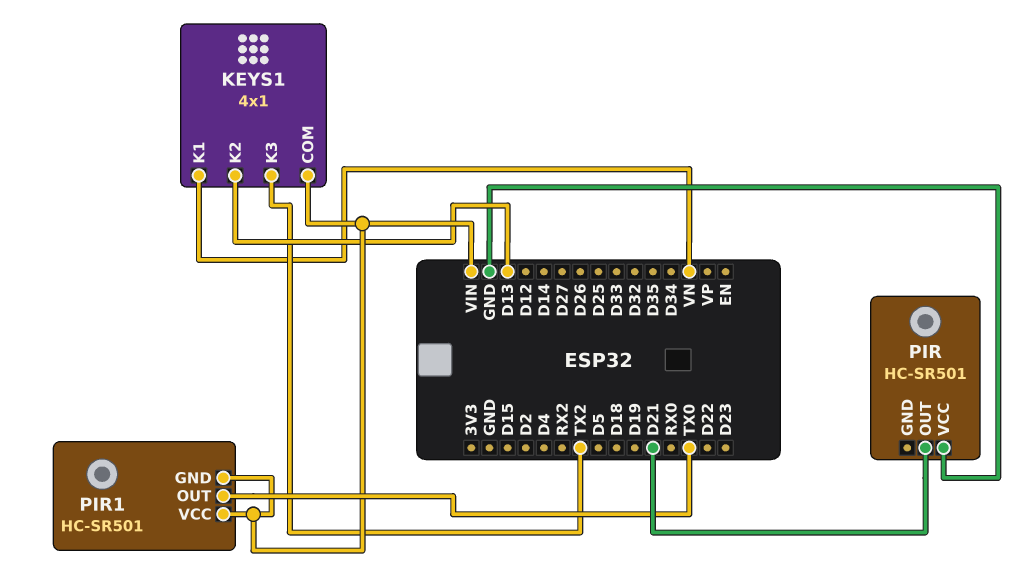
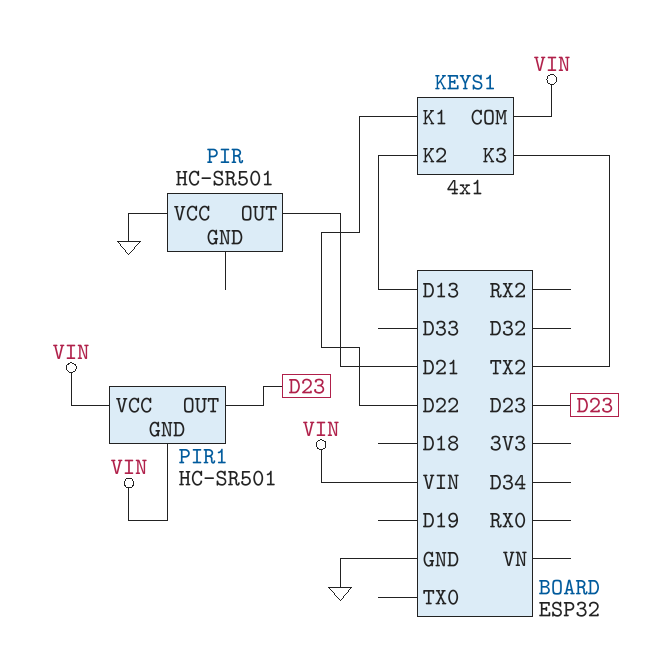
KEYS1 pin K1: VN -> D22
PIR1 pin OUT: TX0 -> D23

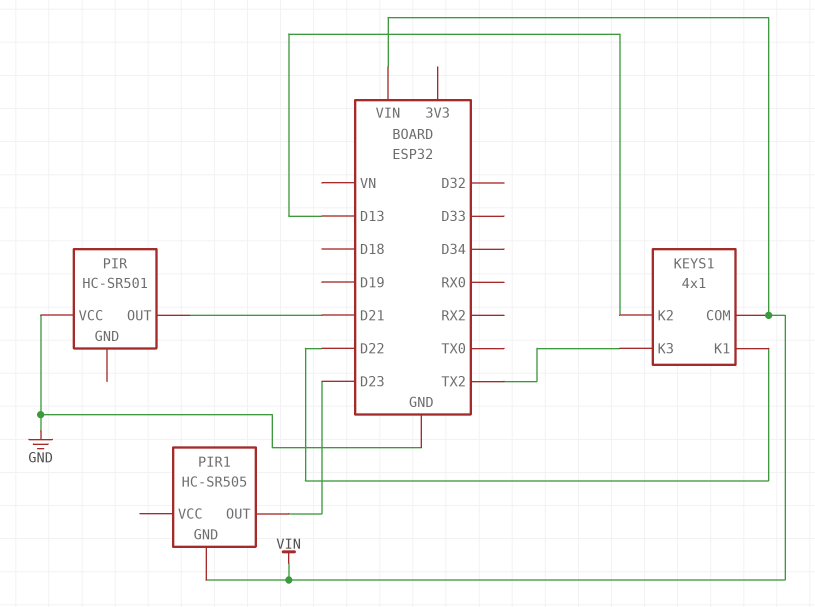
PIR1: HC-SR501 -> HC-SR505
PIR1 pin VCC: VIN -> none

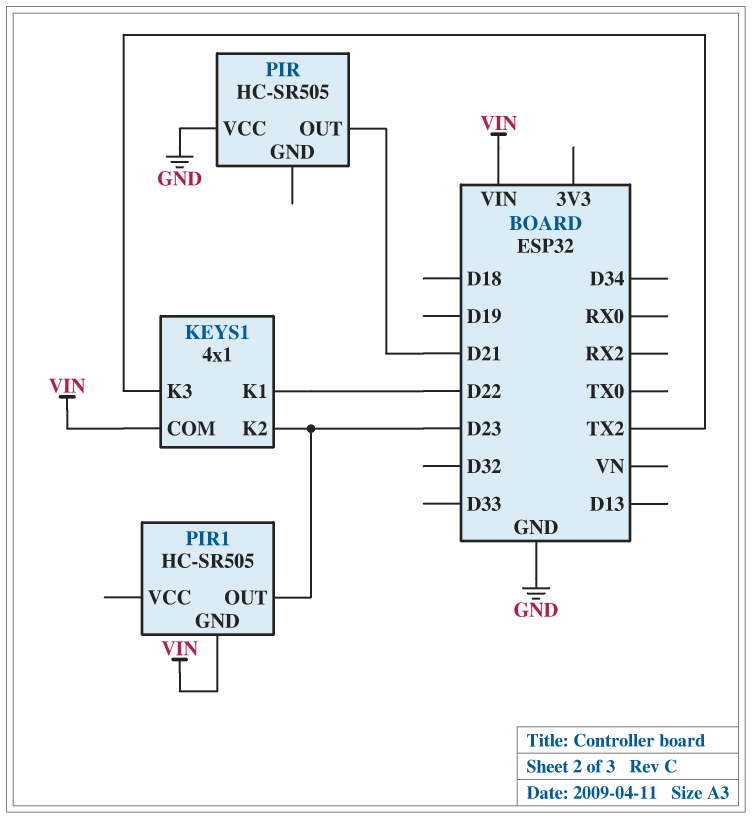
KEYS1 pin K2: D13 -> D23
PIR: HC-SR501 -> HC-SR505

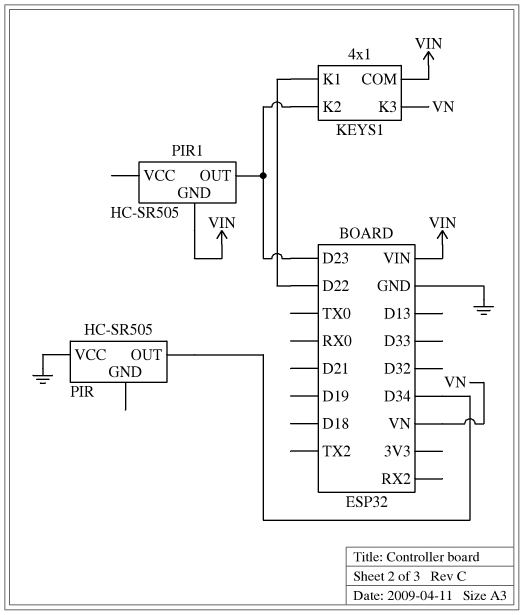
KEYS1 pin K3: TX2 -> VN
PIR pin OUT: D21 -> D34

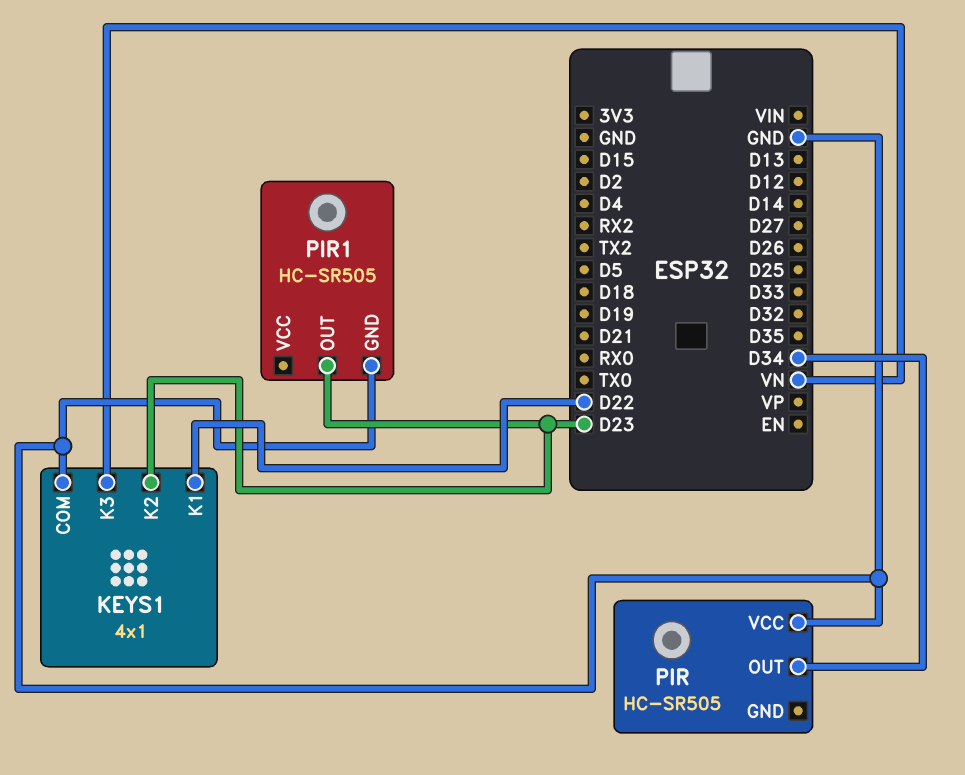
KEYS1 pin COM: VIN -> GND
PIR1 pin GND: VIN -> GND

